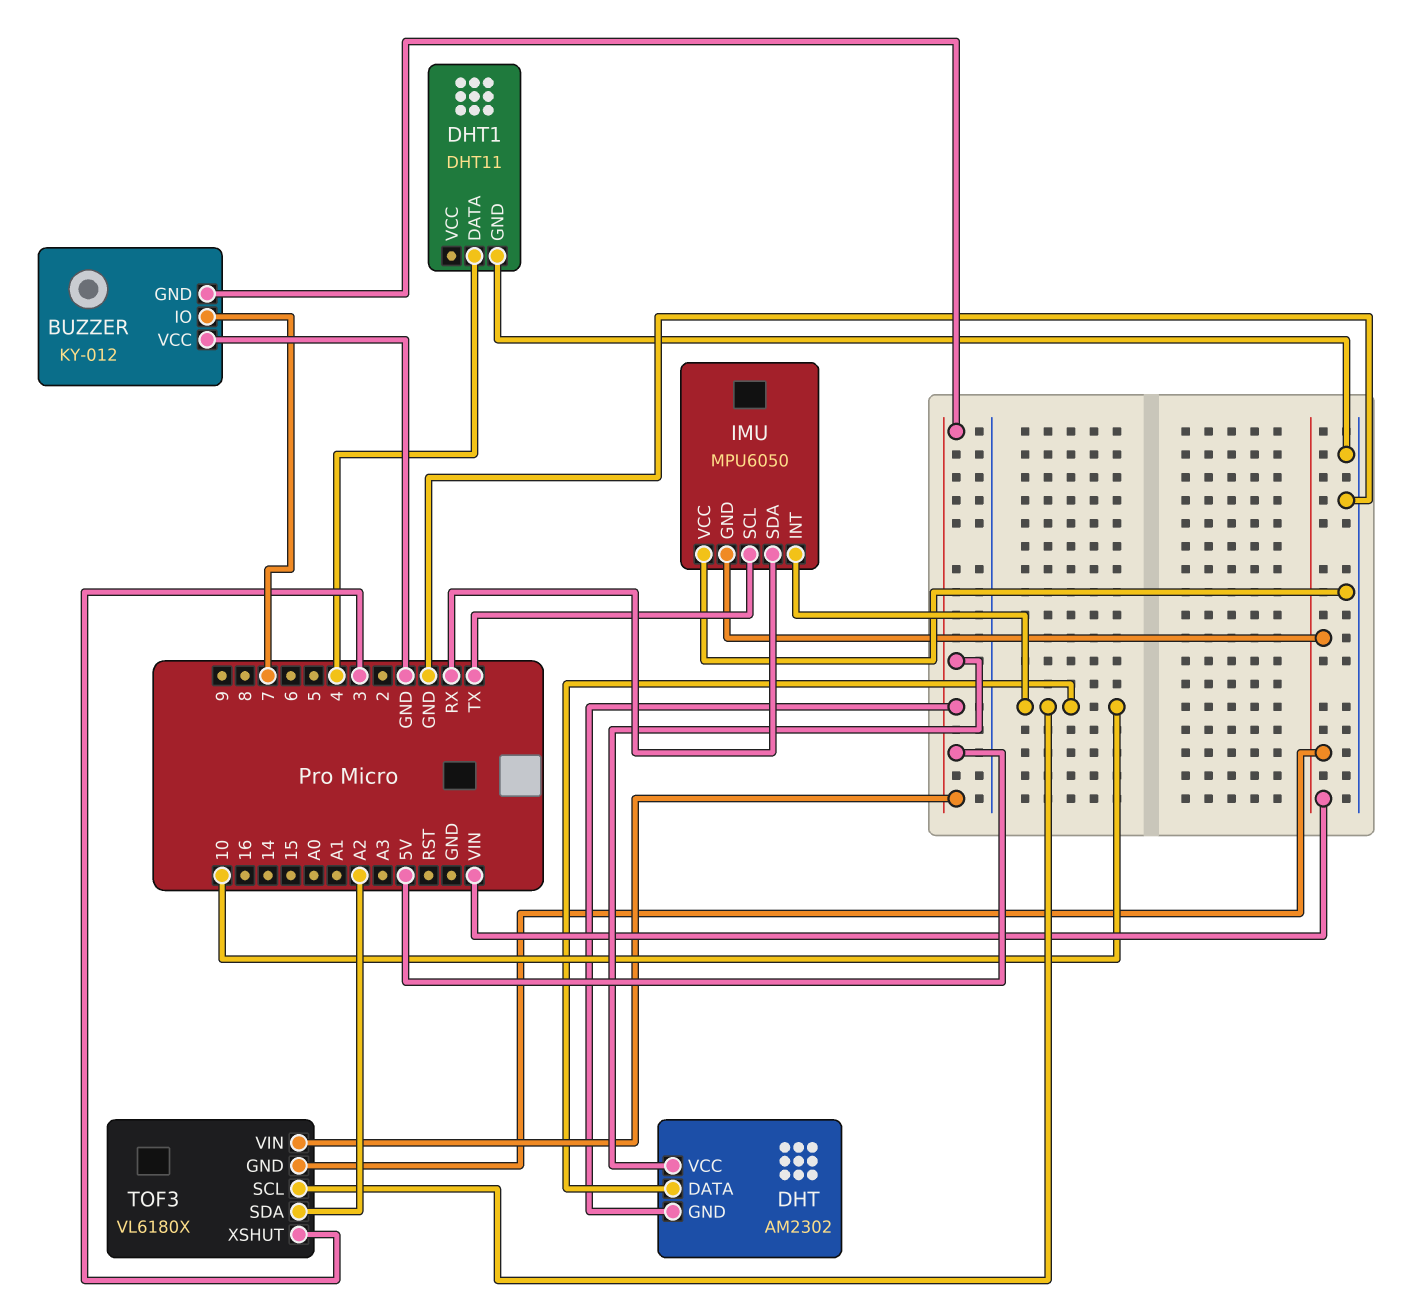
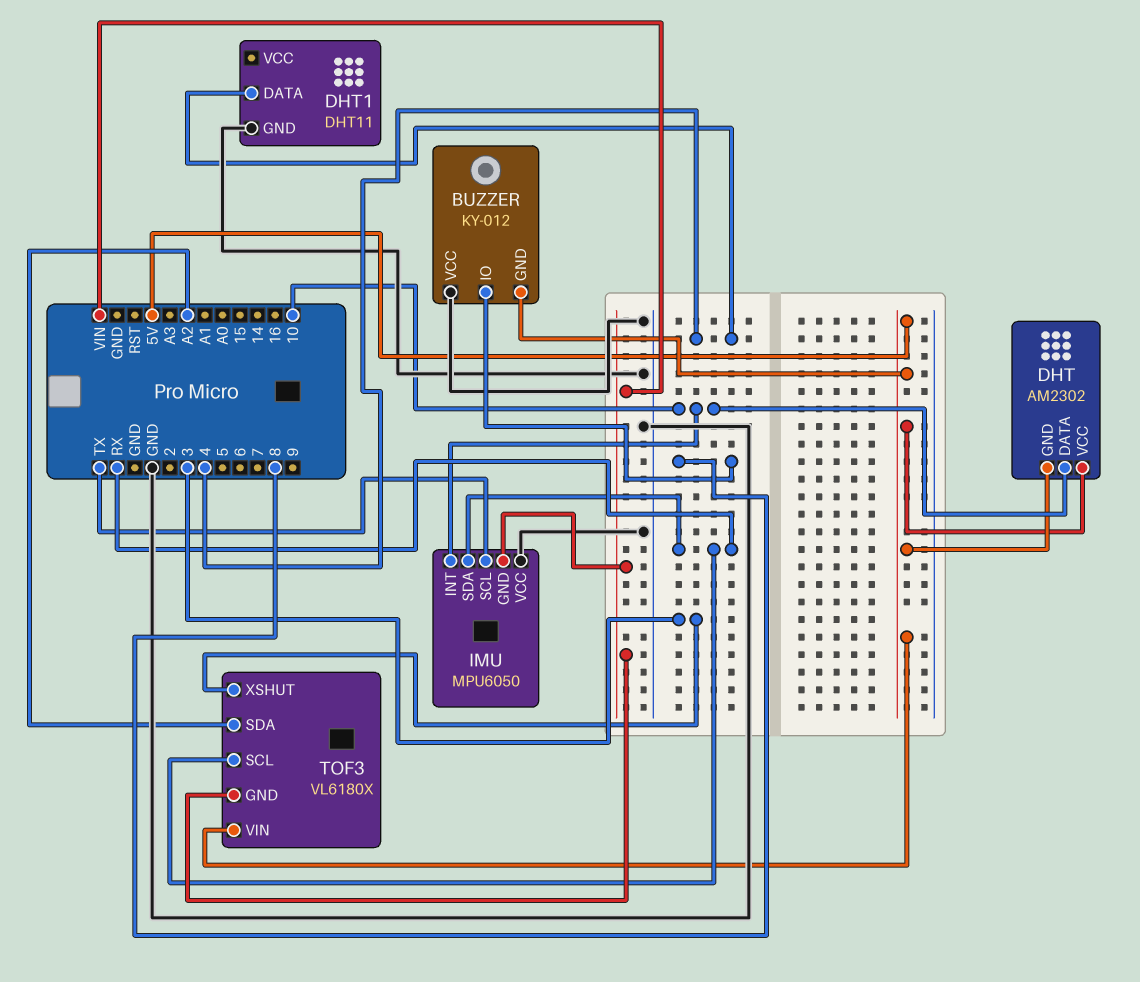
BUZZER pin IO: 7 -> 8
TOF3 pin SCL: 10 -> RX

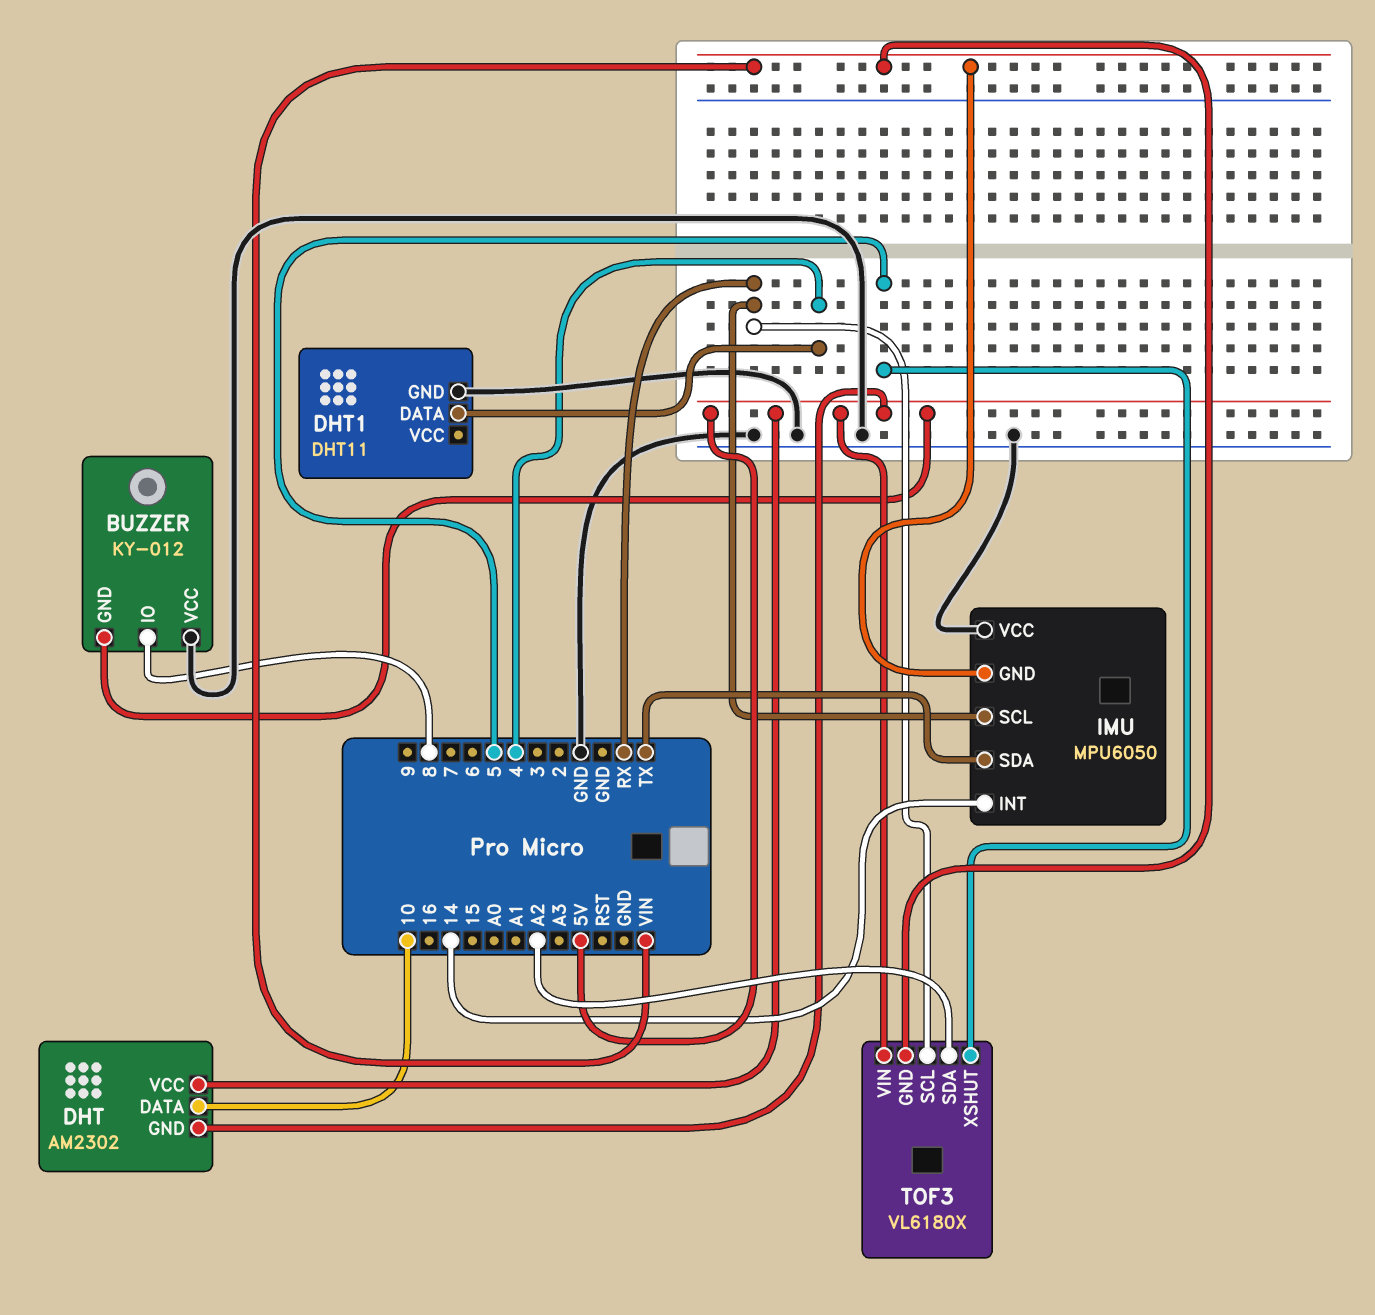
IMU pin INT: 10 -> 14
IMU pin SCL: TX -> RX
IMU pin SDA: RX -> TX
TOF3 pin XSHUT: 3 -> 5

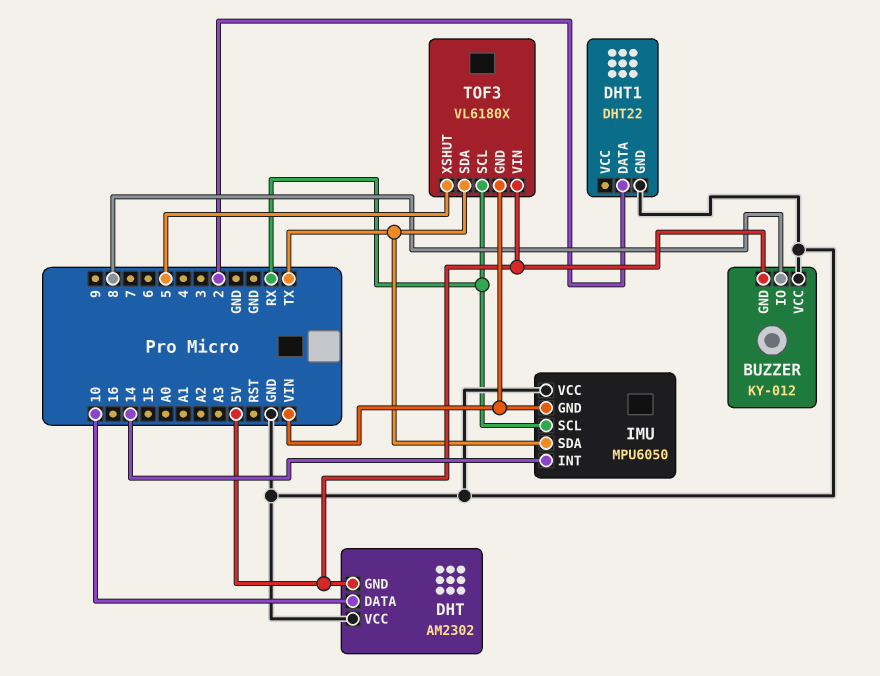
DHT pin VCC: 5V -> GND
DHT1: DHT11 -> DHT22
DHT1 pin DATA: 4 -> 2
TOF3 pin SDA: A2 -> TX

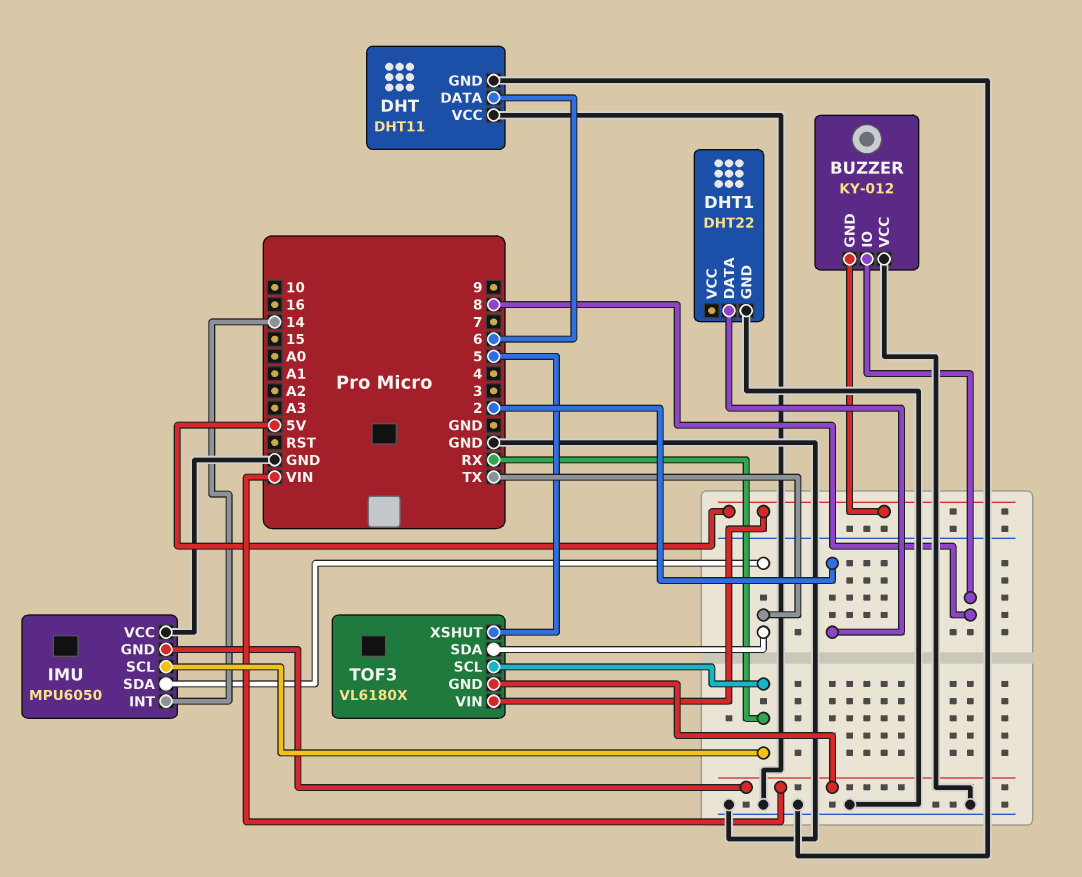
DHT: AM2302 -> DHT11
DHT pin DATA: 10 -> 6
DHT pin GND: 5V -> GND

